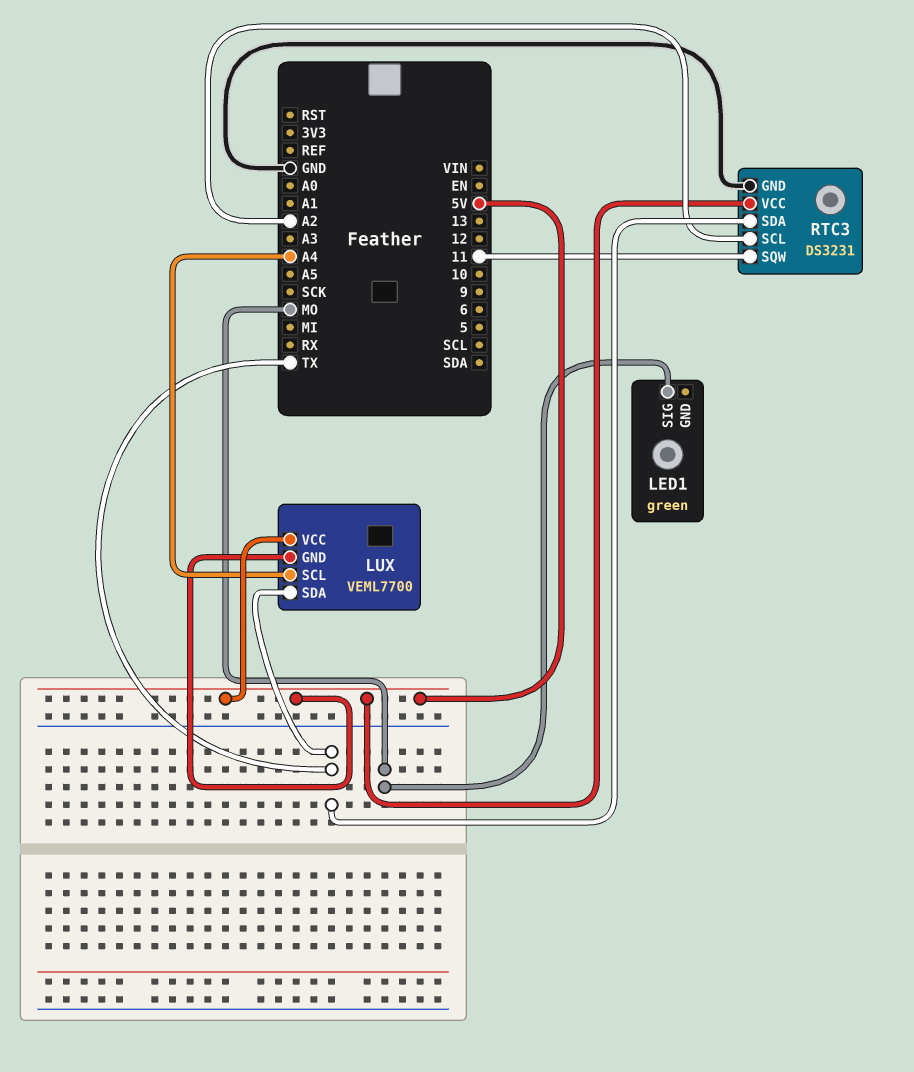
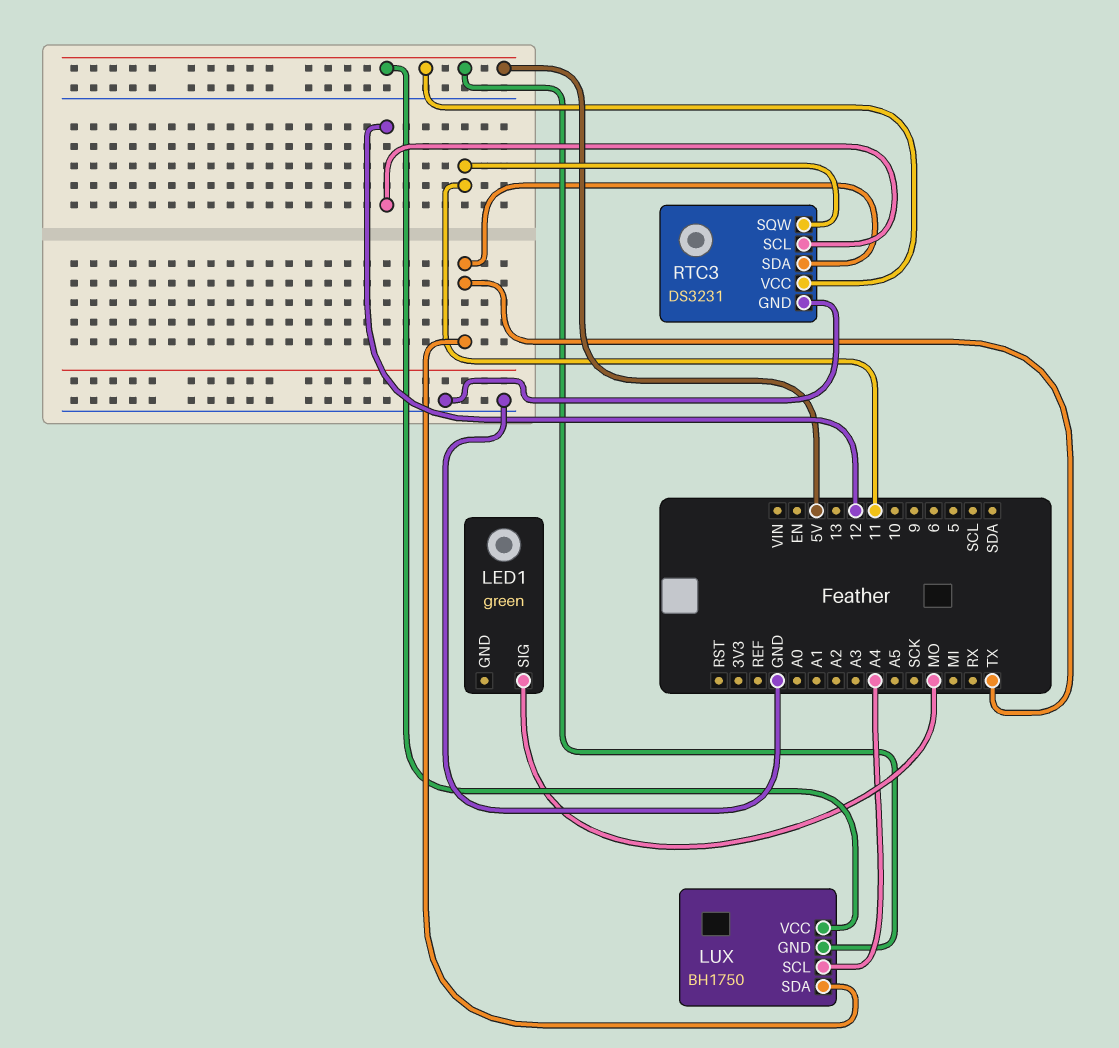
LUX: VEML7700 -> BH1750
RTC3 pin SCL: A2 -> 12

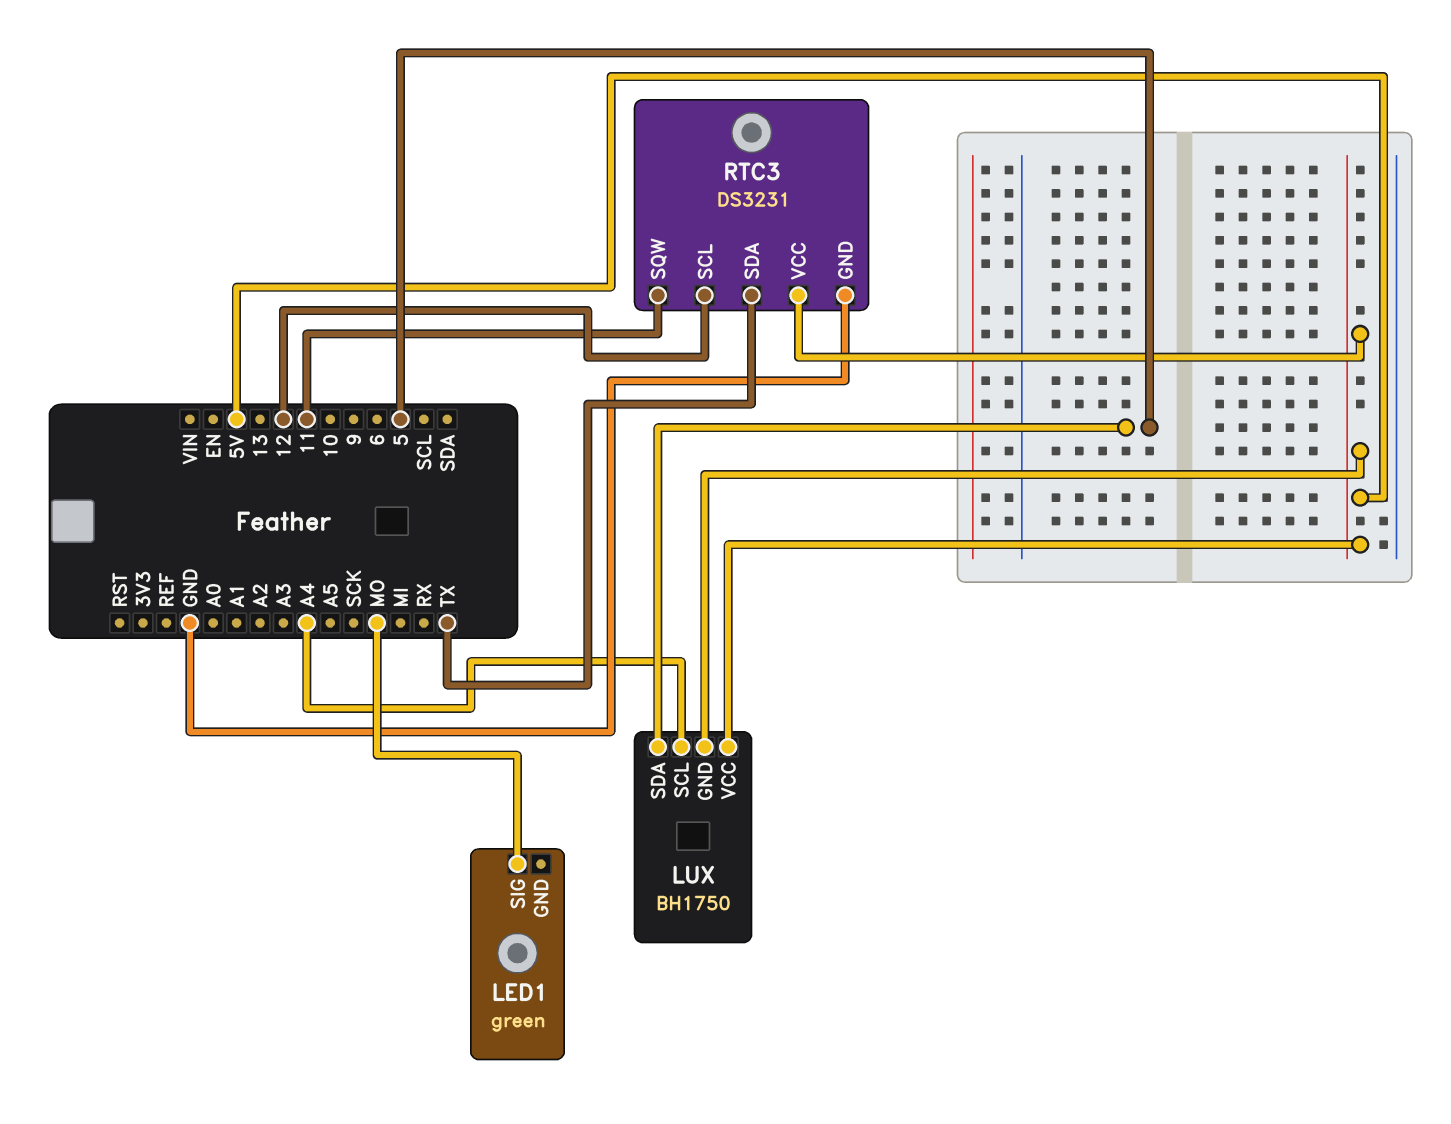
LUX pin SDA: TX -> 5

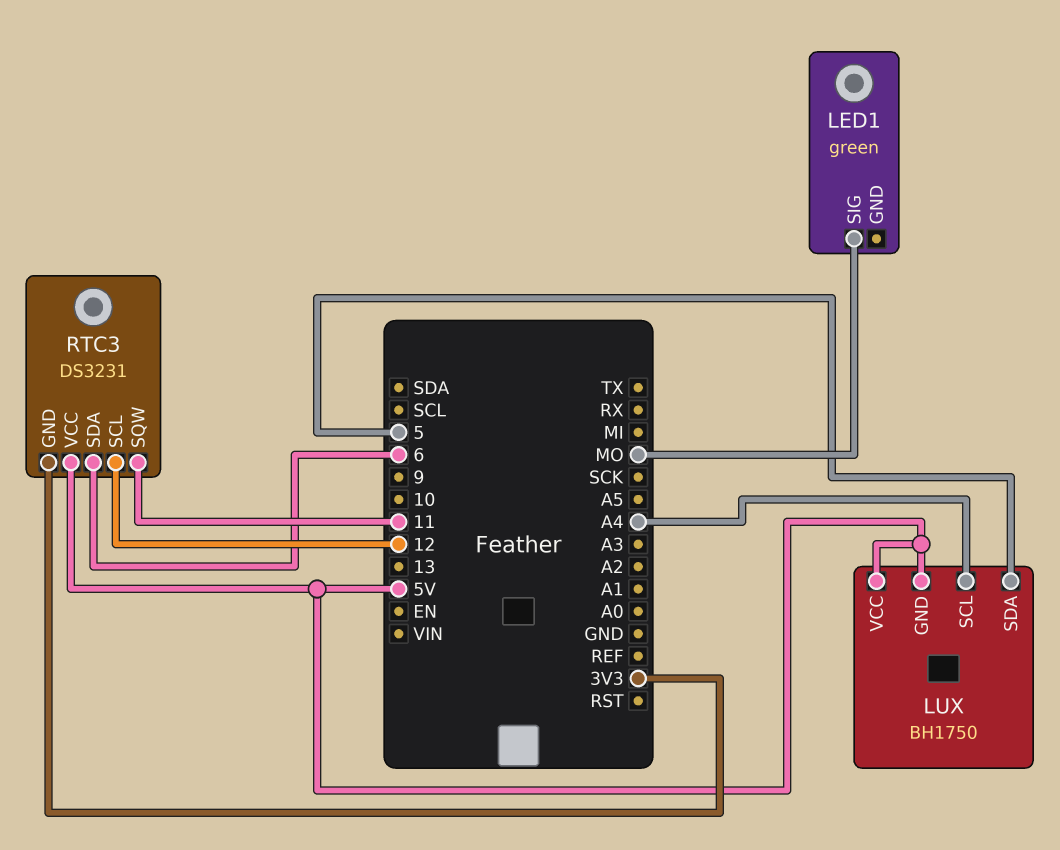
RTC3 pin GND: GND -> 3V3
RTC3 pin SDA: TX -> 6

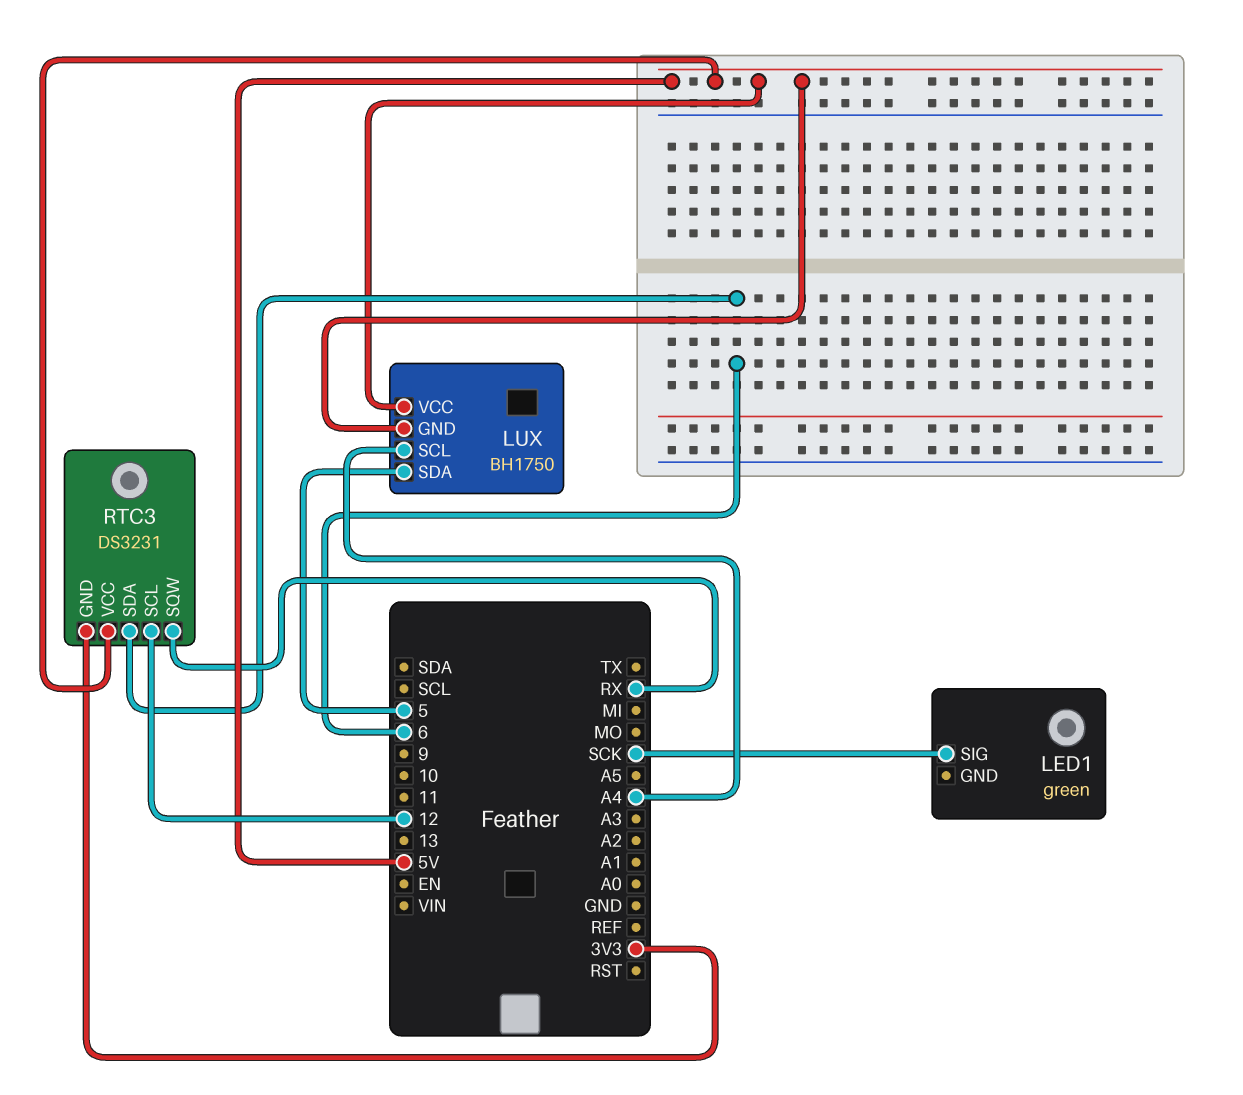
LED1 pin SIG: MO -> SCK
RTC3 pin SQW: 11 -> RX

